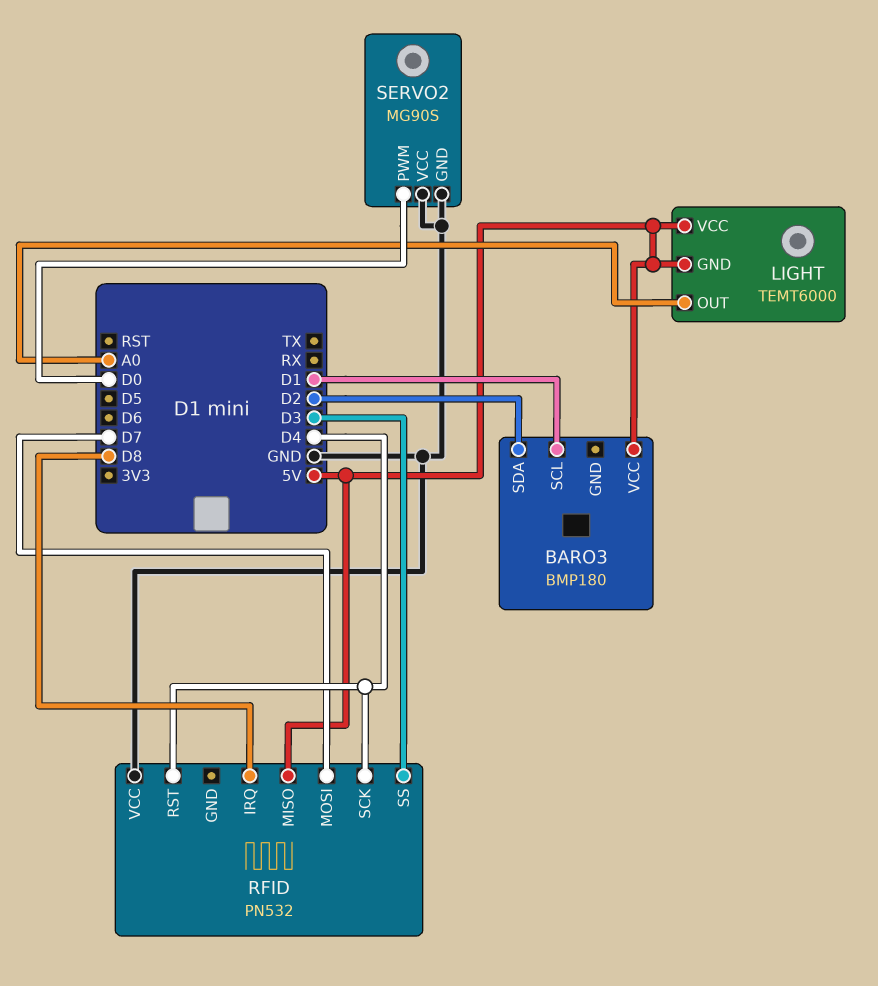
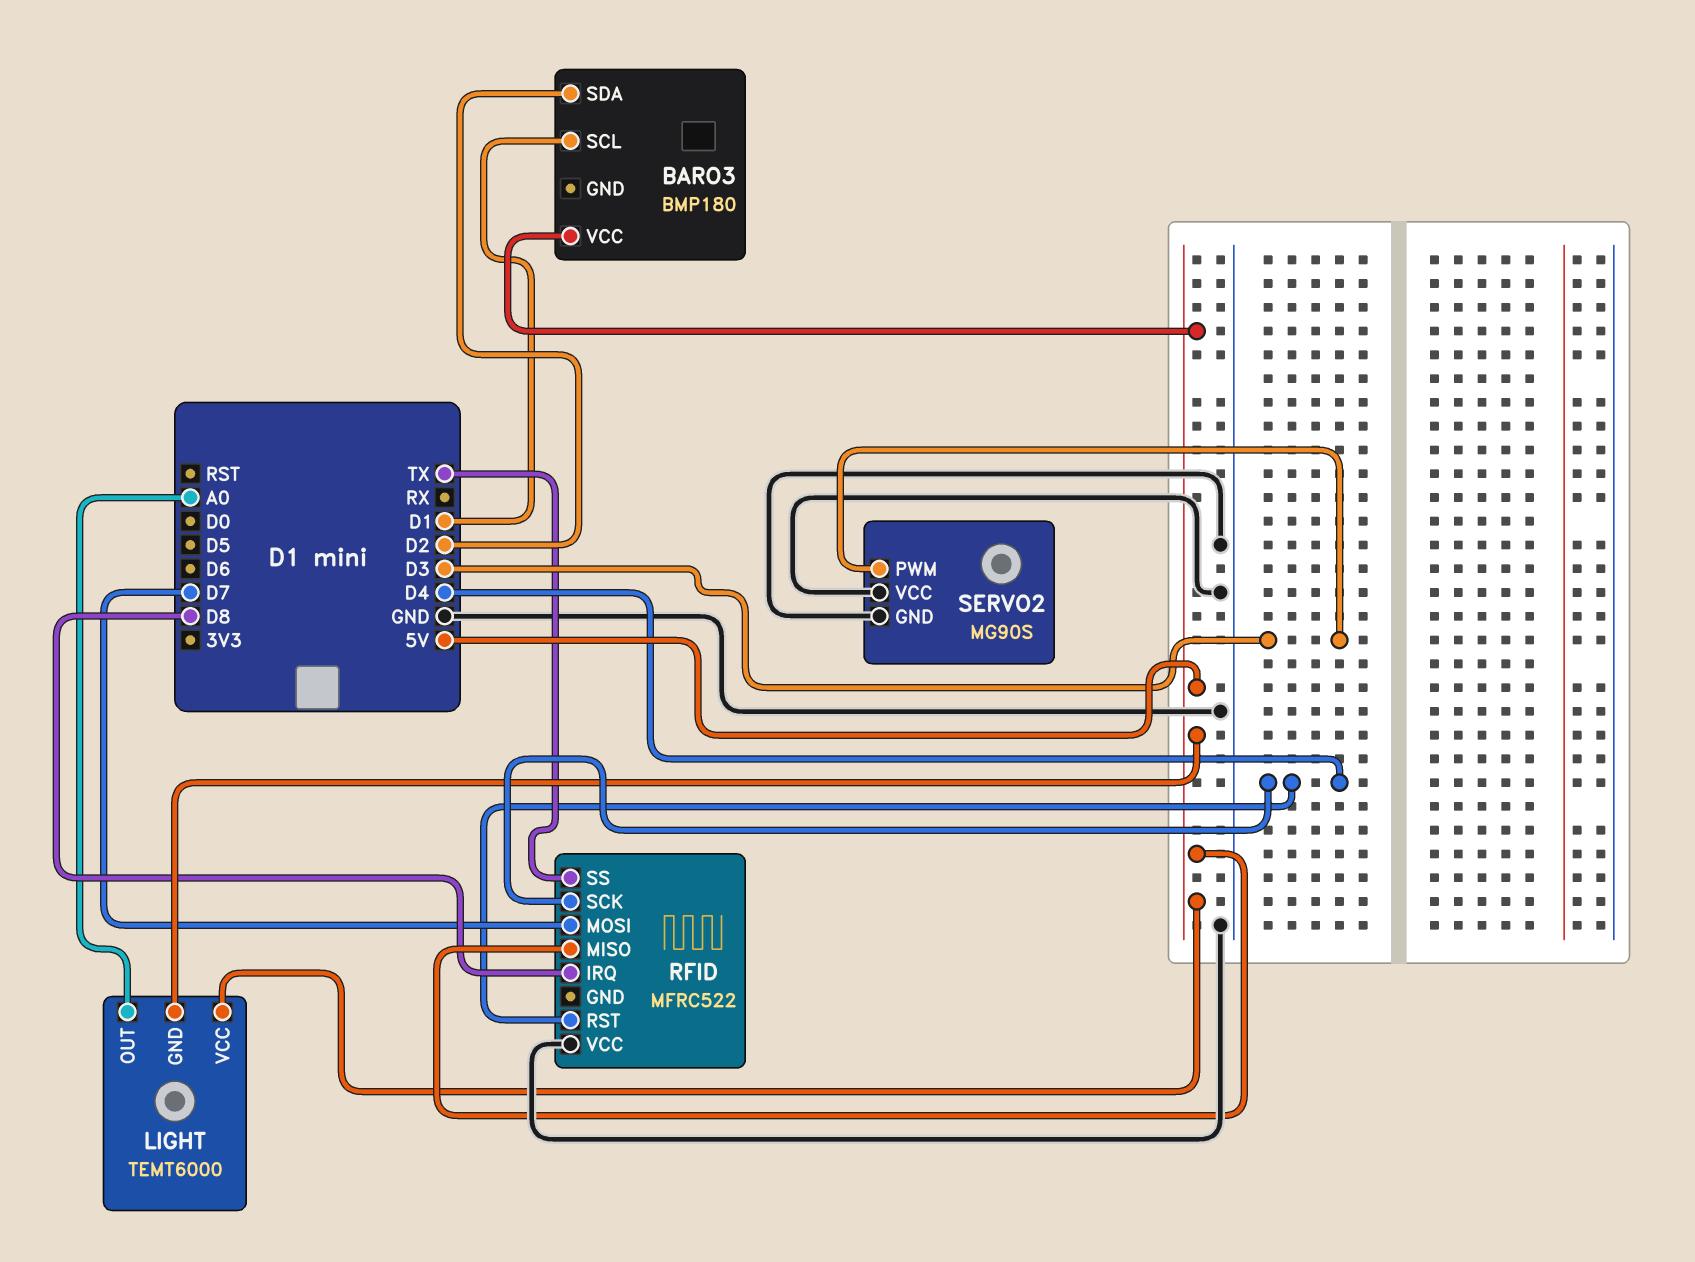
RFID: PN532 -> MFRC522
RFID pin SS: D3 -> TX
SERVO2 pin PWM: D0 -> D3

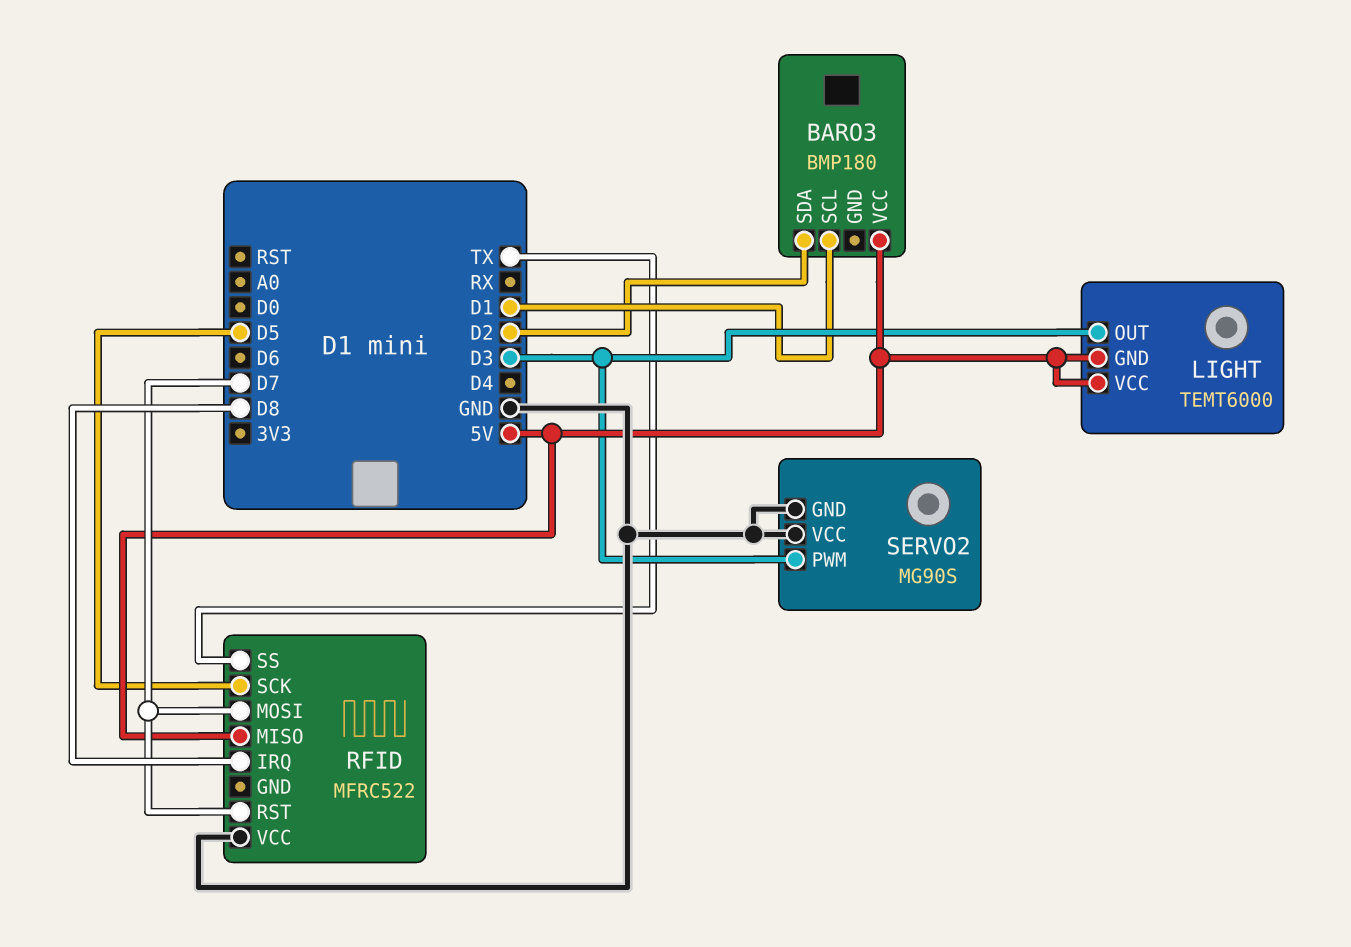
LIGHT pin OUT: A0 -> D3
RFID pin RST: D4 -> D7
RFID pin SCK: D4 -> D5

